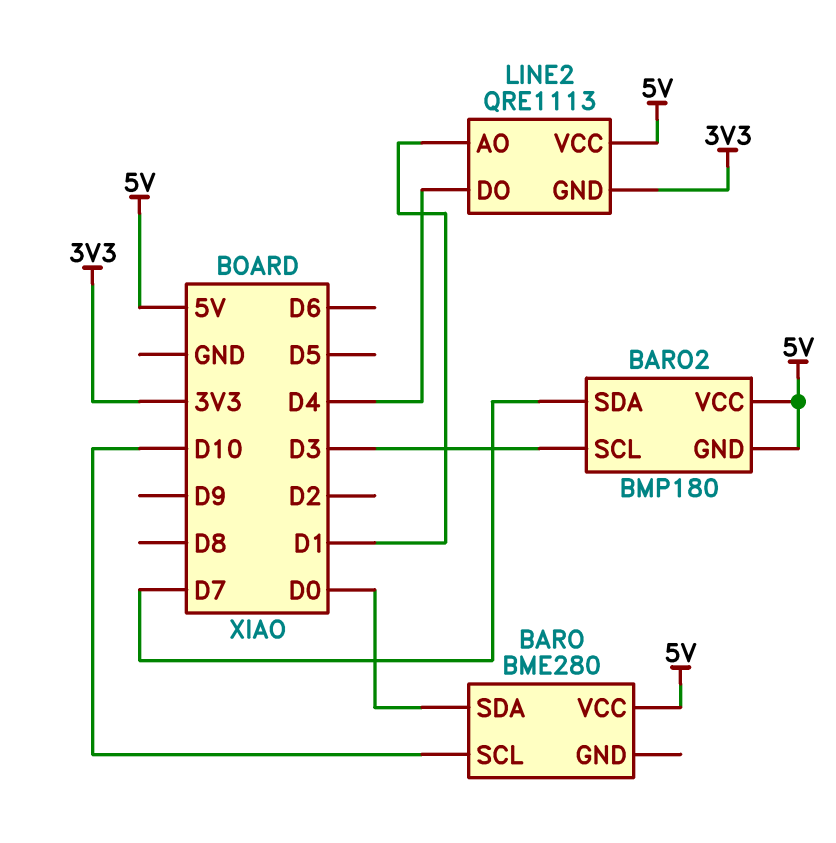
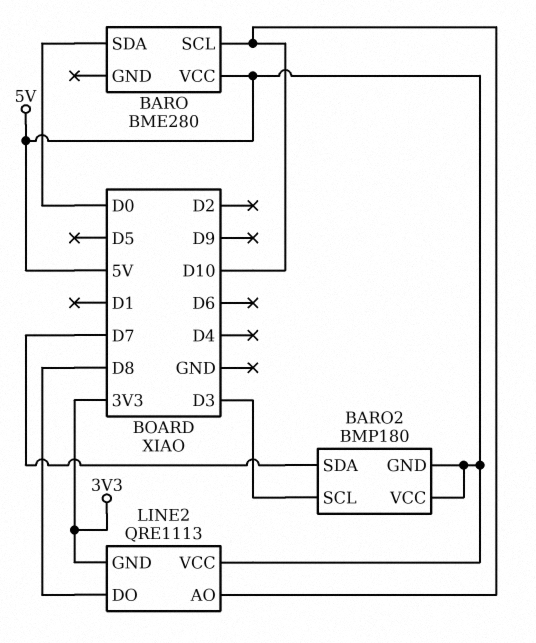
LINE2 pin AO: D1 -> D10
LINE2 pin DO: D4 -> D8

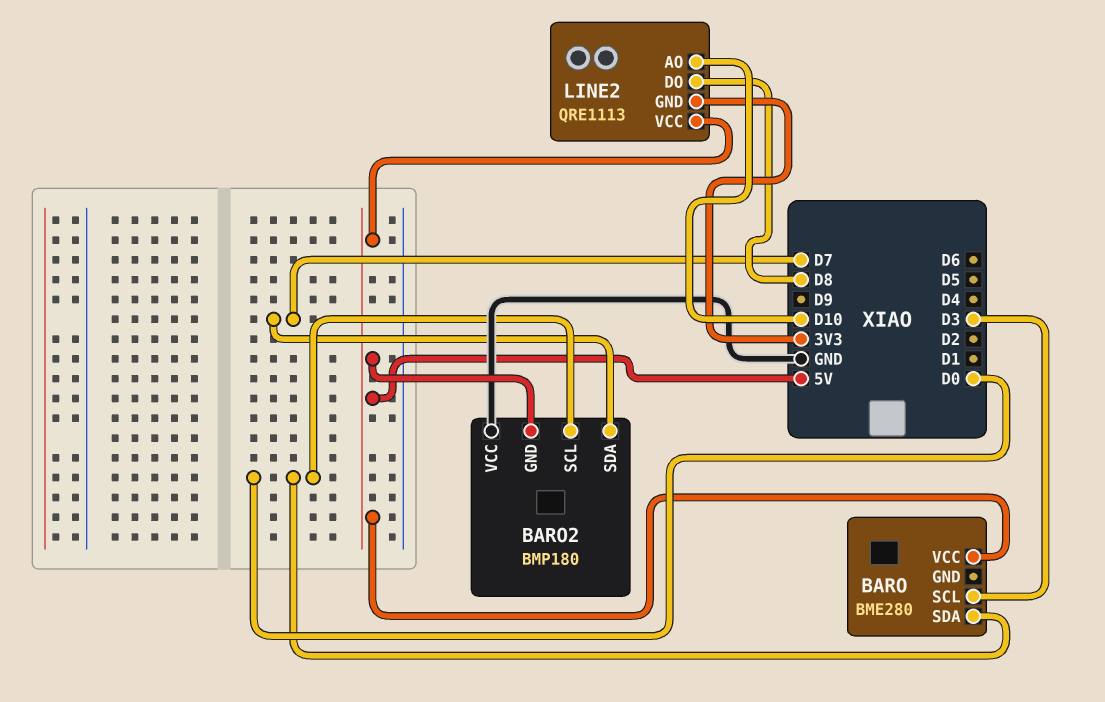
BARO pin SCL: D10 -> D3
BARO2 pin SCL: D3 -> D0
BARO2 pin VCC: 5V -> GND

